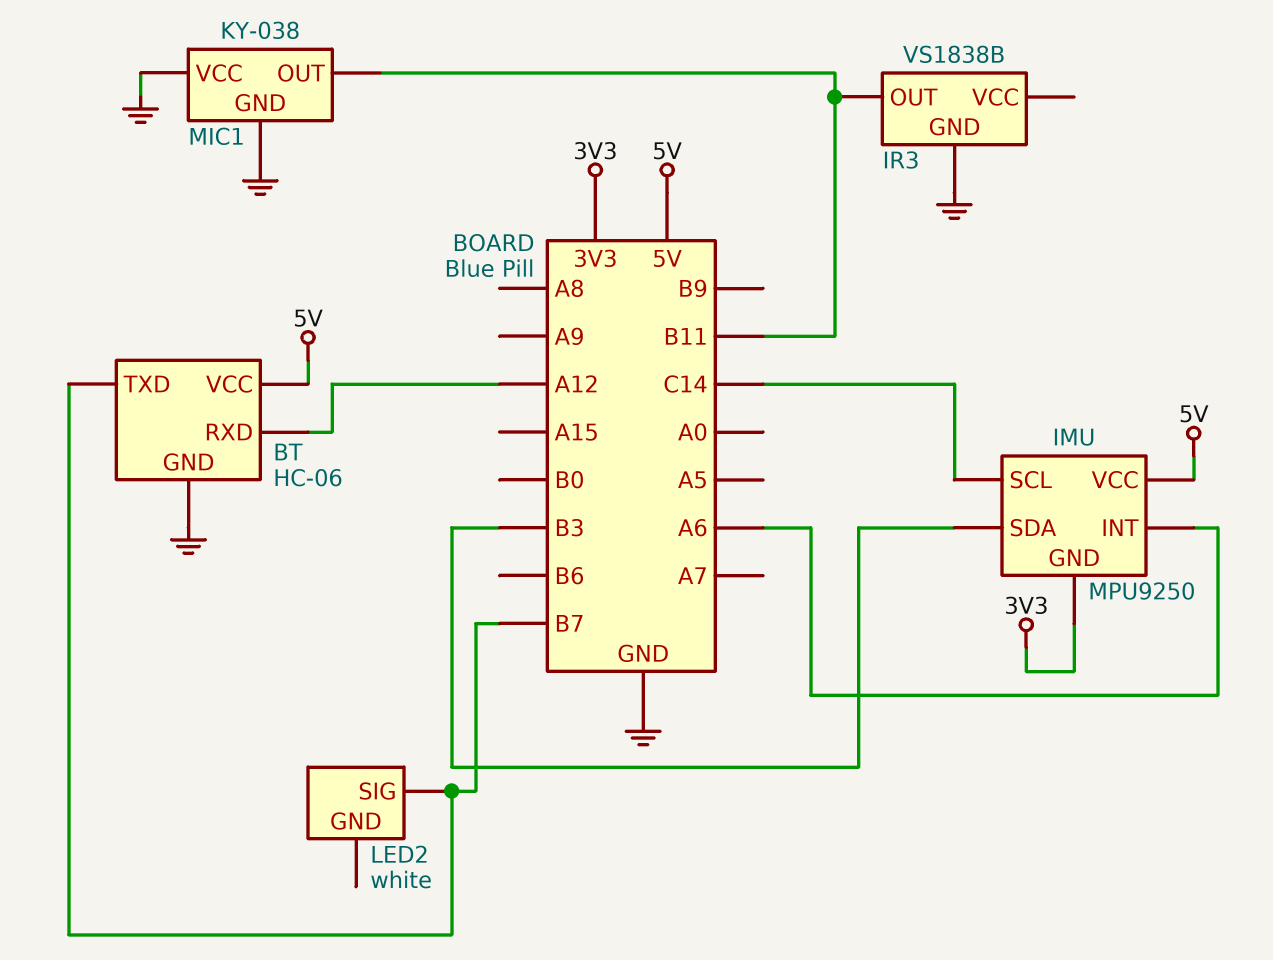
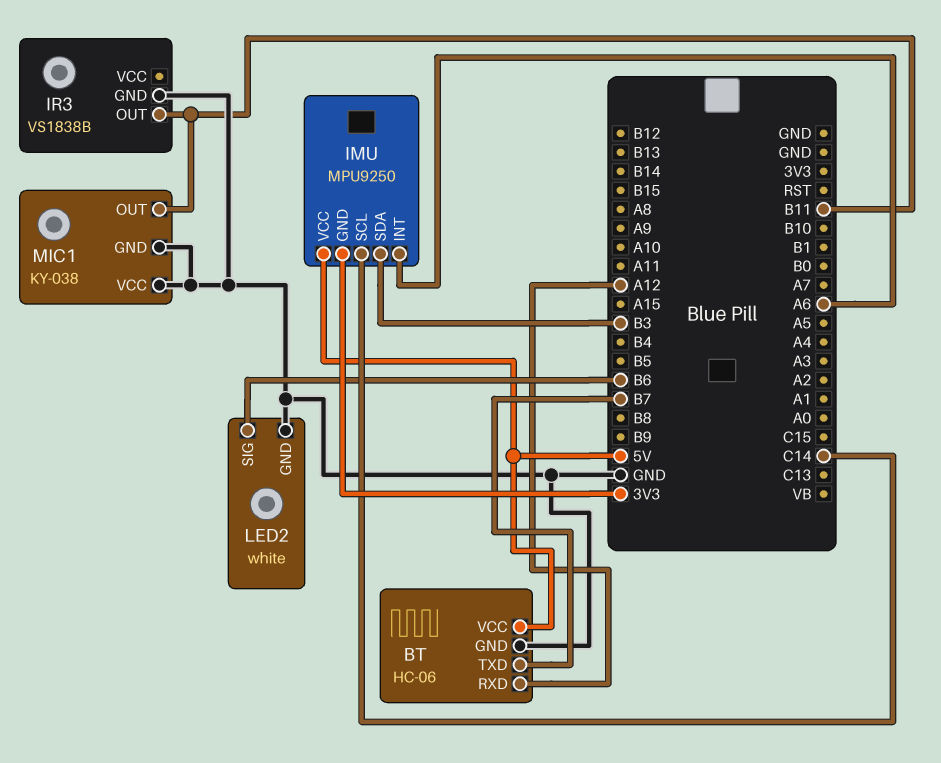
LED2 pin GND: none -> GND
LED2 pin SIG: B7 -> B6

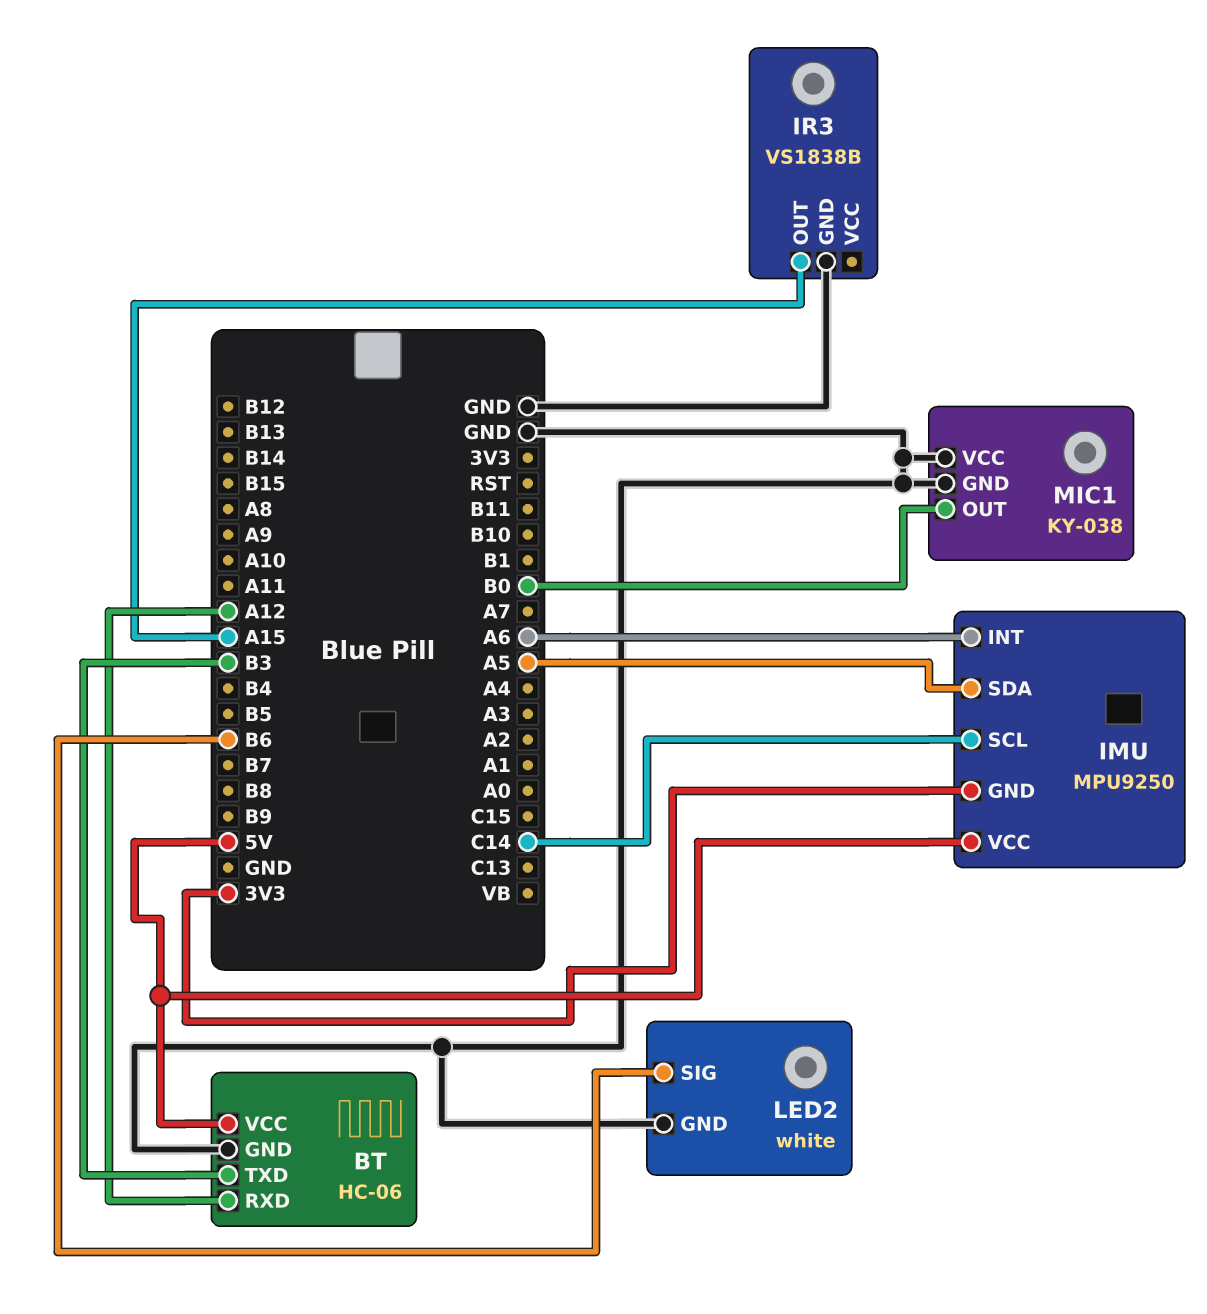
BT pin TXD: B7 -> B3
IMU pin SDA: B3 -> A5
IR3 pin OUT: B11 -> A15
MIC1 pin OUT: B11 -> B0

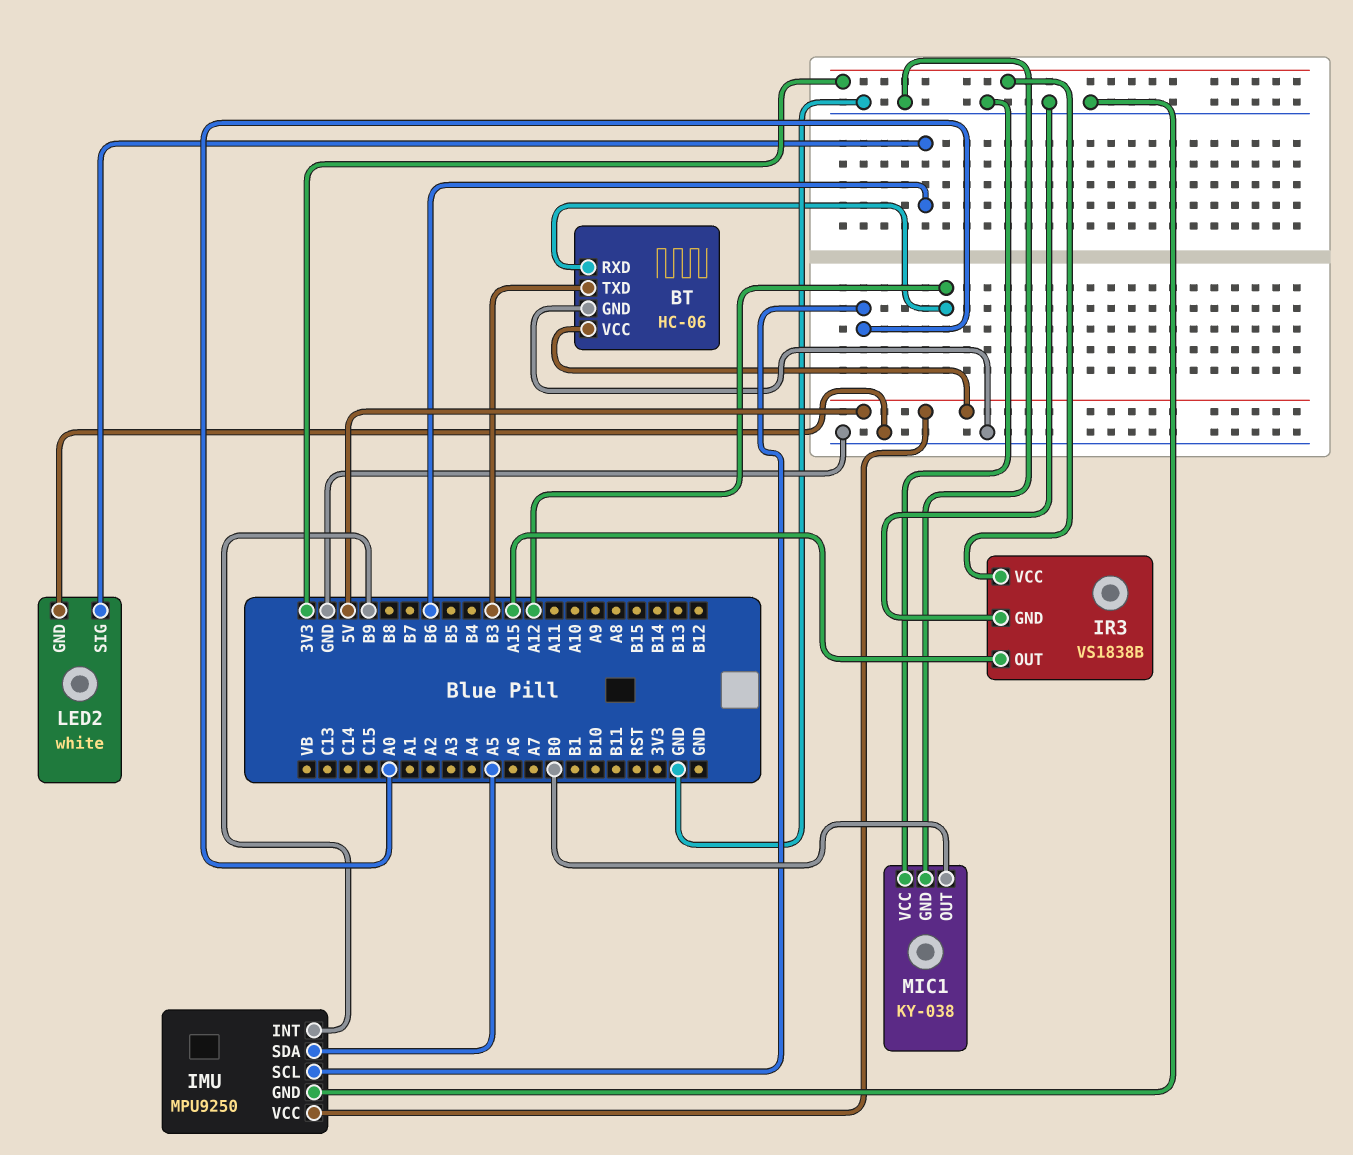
IMU pin GND: 3V3 -> GND
IMU pin INT: A6 -> B9
IMU pin SCL: C14 -> A0
IR3 pin VCC: none -> 3V3

